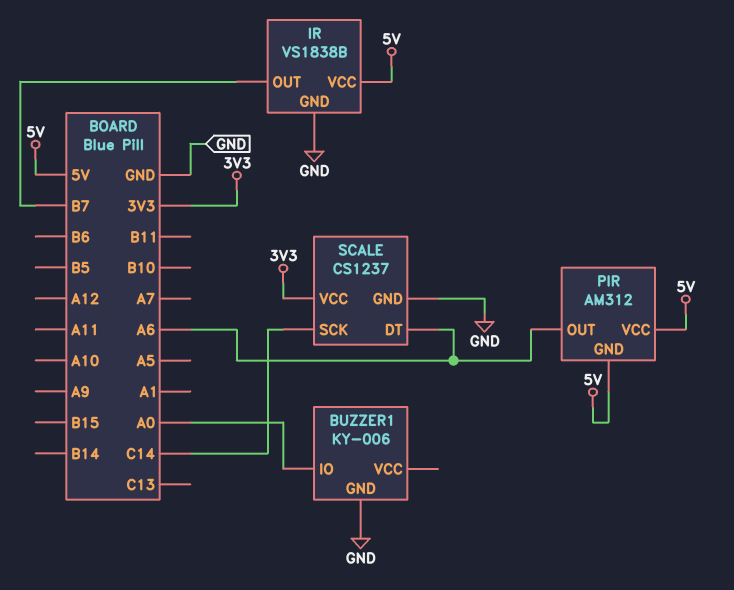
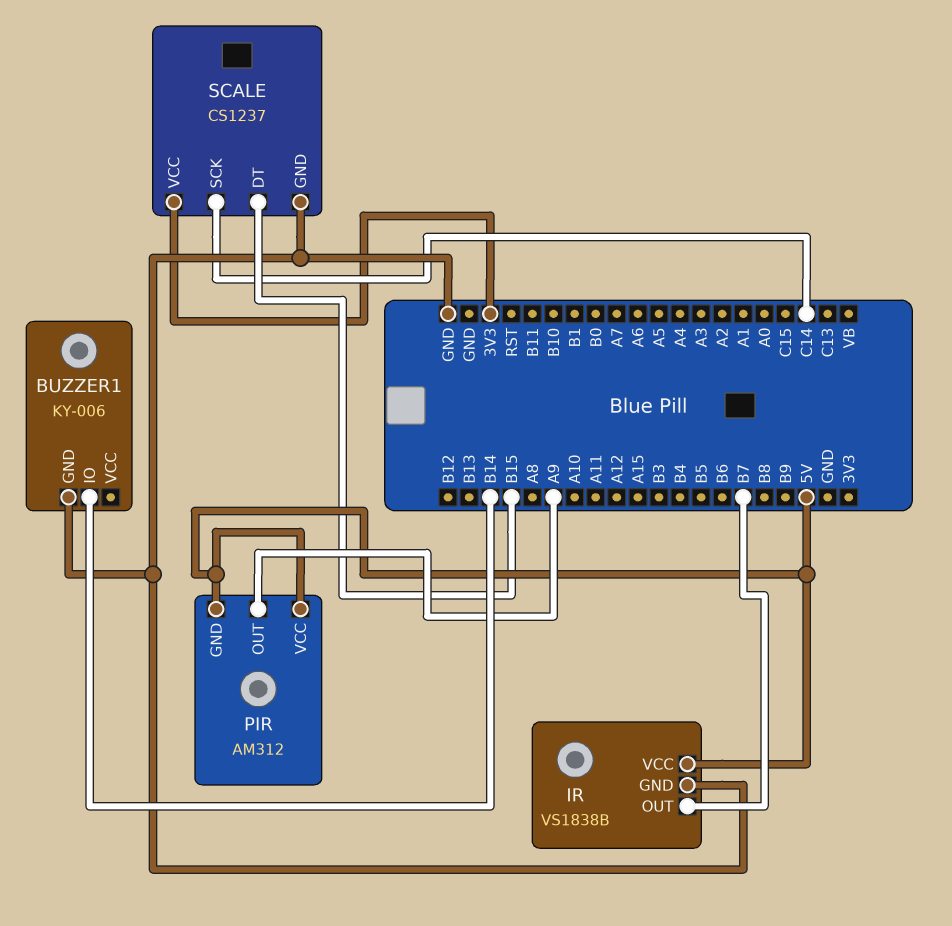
BUZZER1 pin IO: A0 -> B14
PIR pin OUT: A6 -> A9
SCALE pin DT: A6 -> B15

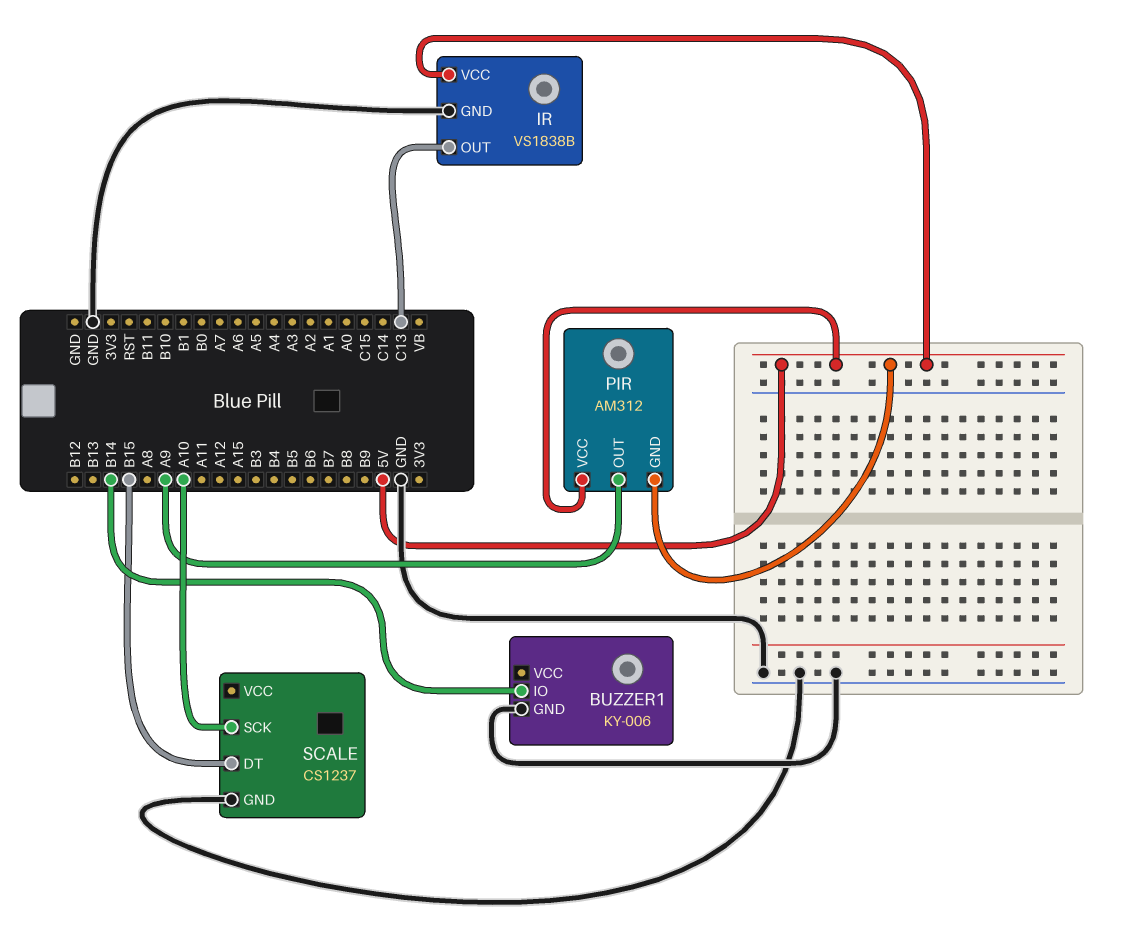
IR pin OUT: B7 -> C13
SCALE pin SCK: C14 -> A10
SCALE pin VCC: 3V3 -> none

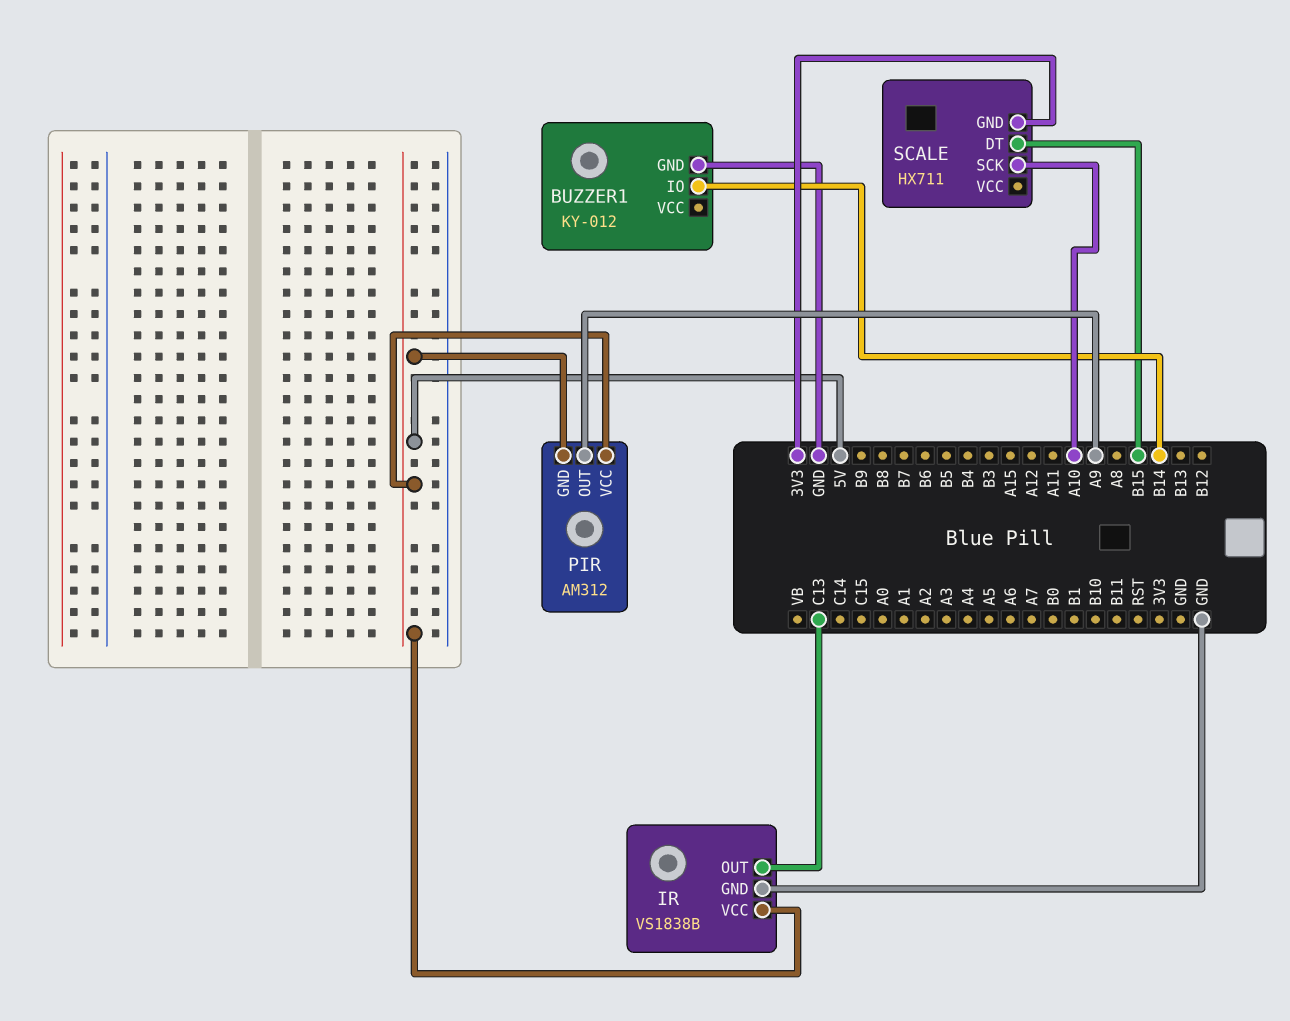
BUZZER1: KY-006 -> KY-012
SCALE: CS1237 -> HX711
SCALE pin GND: GND -> 3V3

